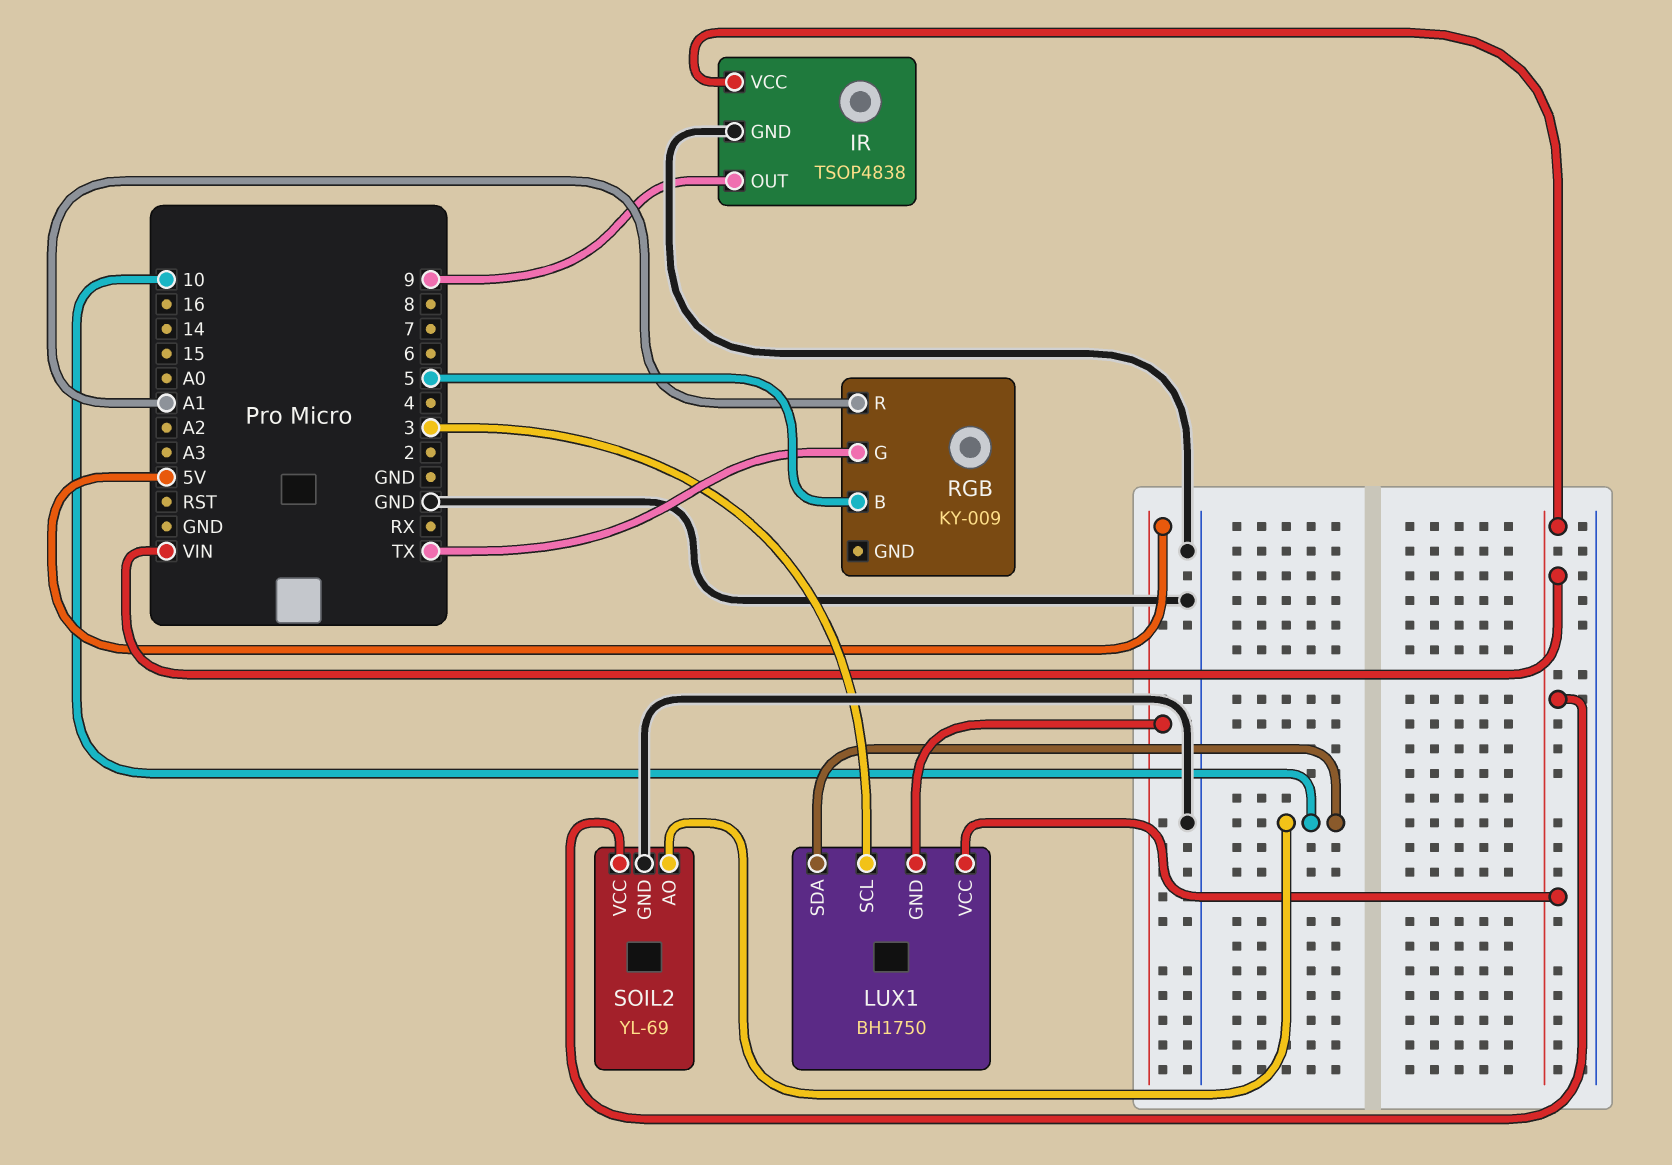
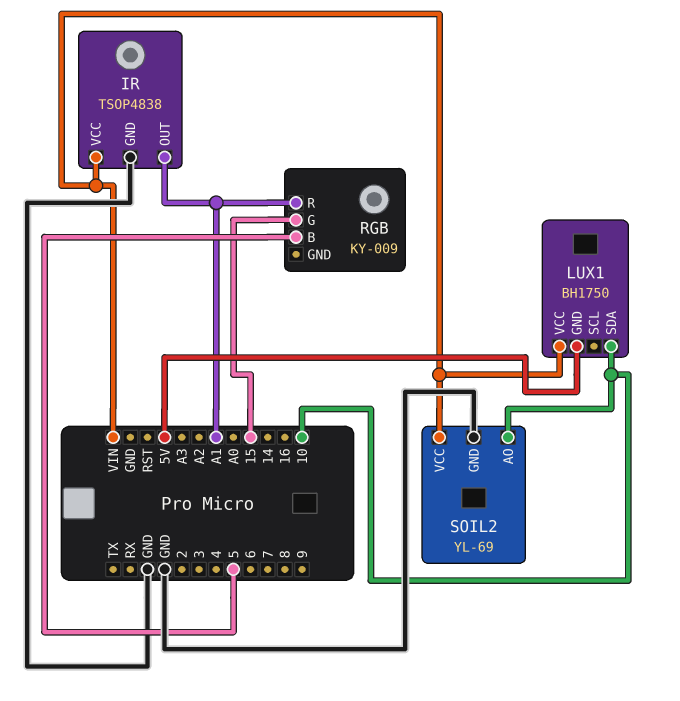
IR pin OUT: 9 -> A1
LUX1 pin SCL: 3 -> none
RGB pin G: TX -> 15

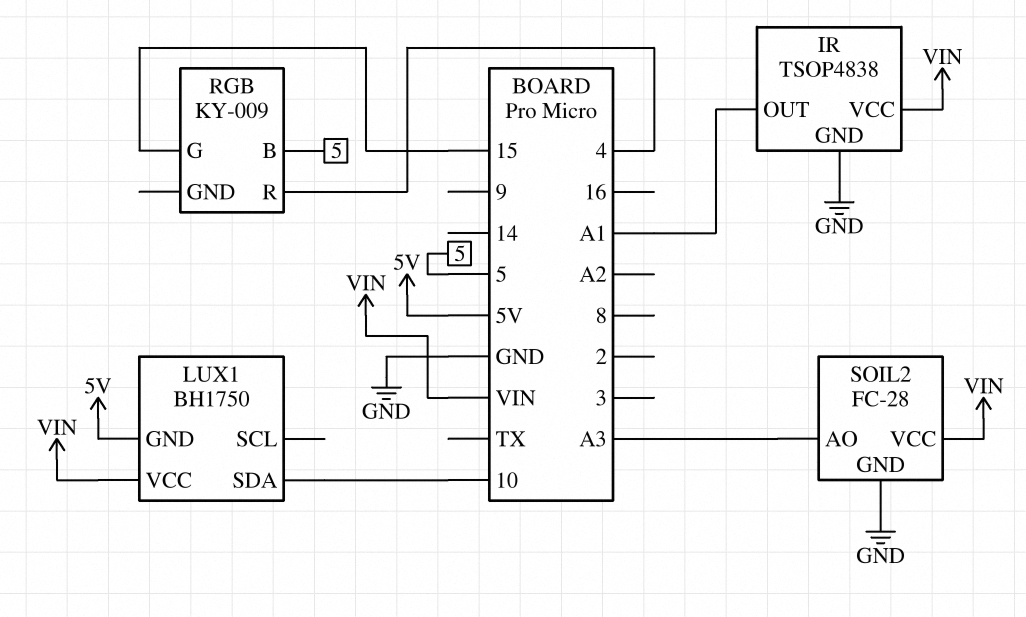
RGB pin R: A1 -> 4
SOIL2: YL-69 -> FC-28
SOIL2 pin AO: 10 -> A3

